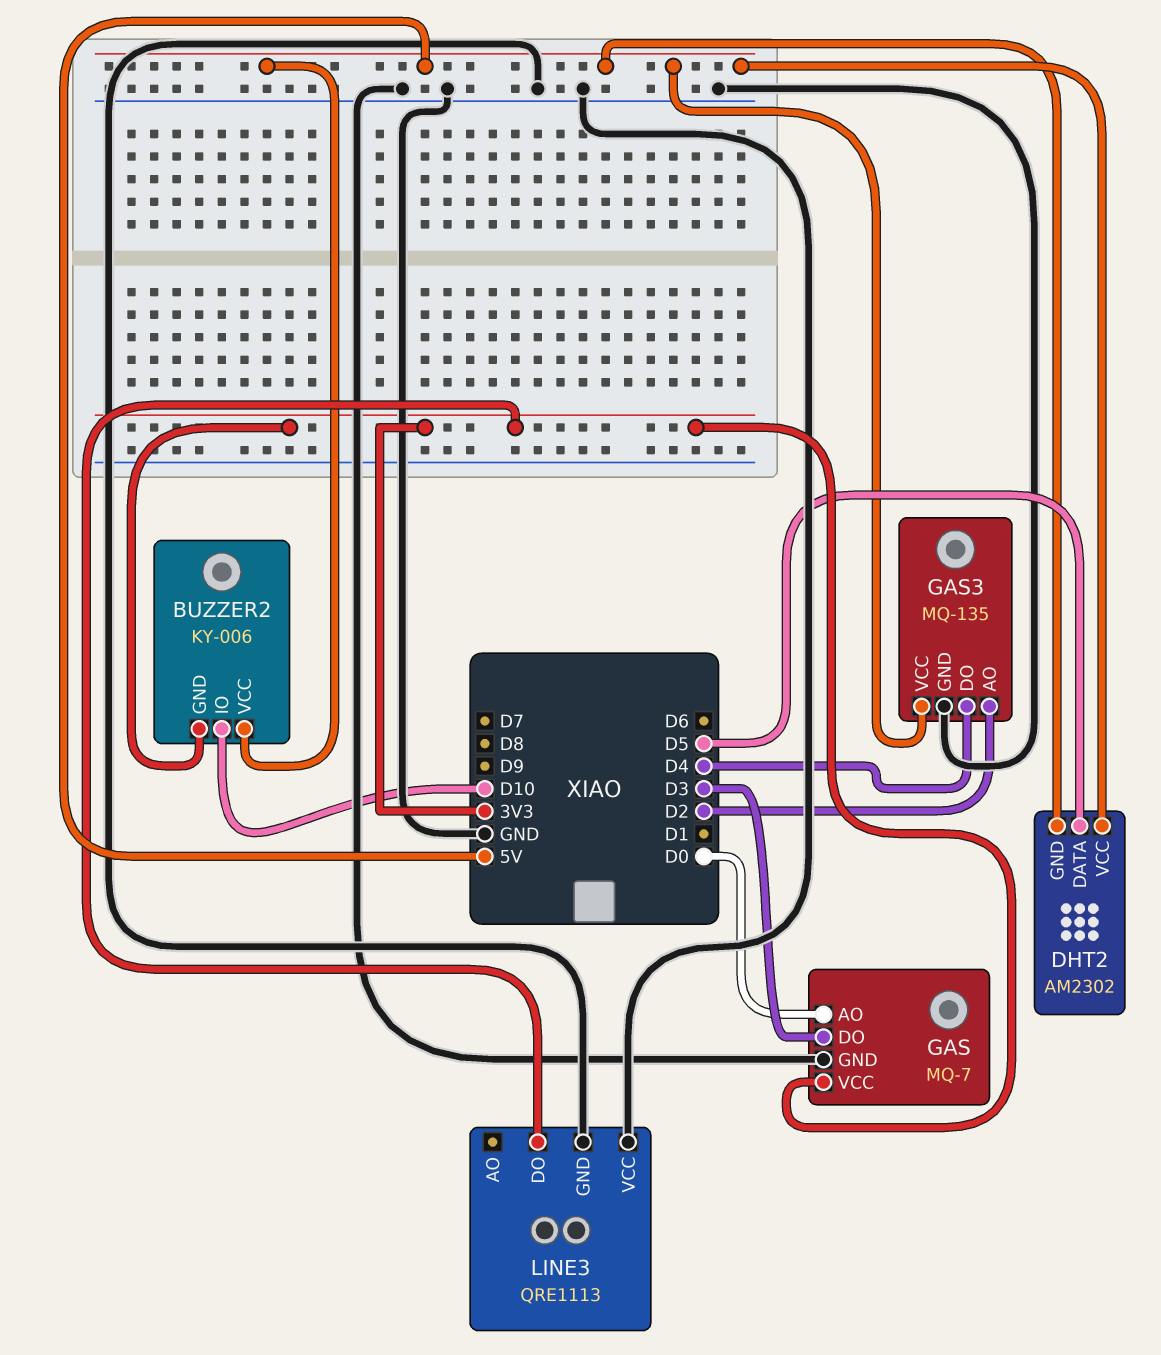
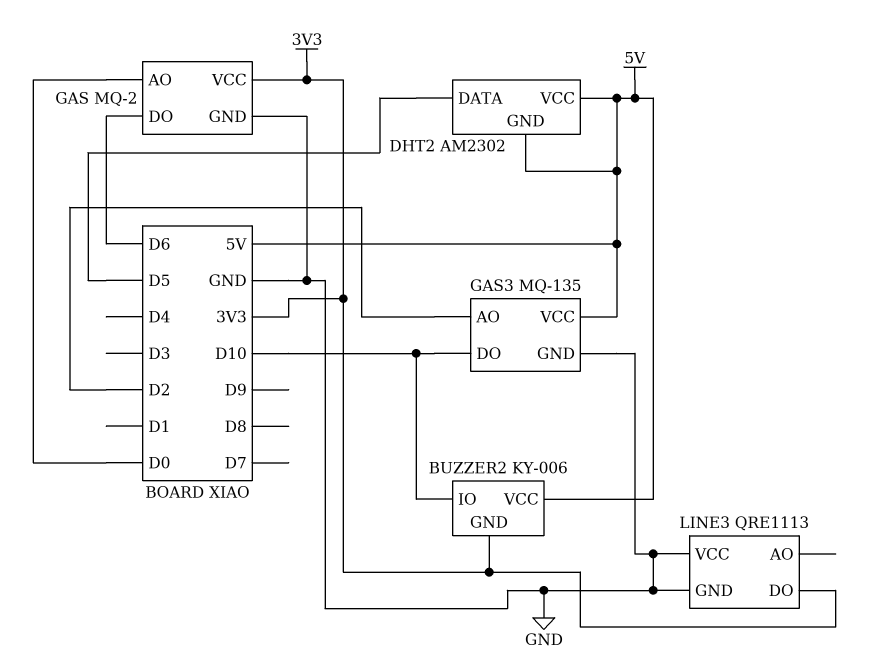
GAS: MQ-7 -> MQ-2
GAS pin DO: D3 -> D6
GAS3 pin DO: D4 -> D10

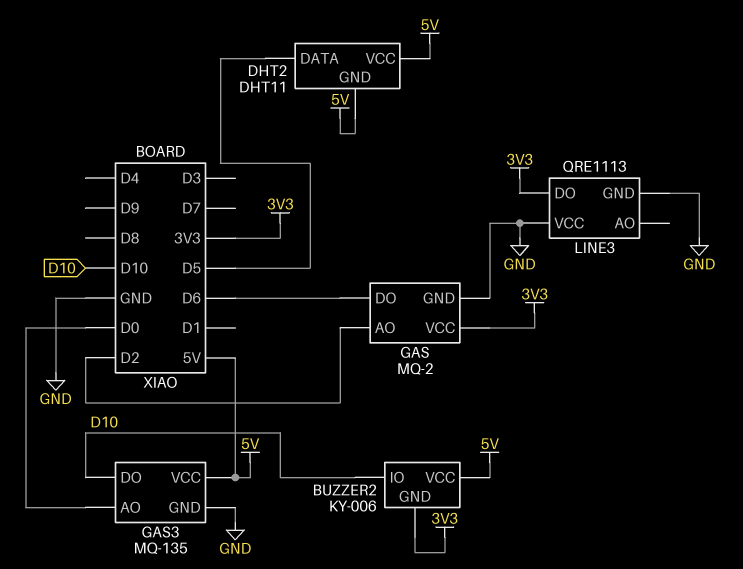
DHT2: AM2302 -> DHT11
GAS pin AO: D0 -> D2
GAS3 pin AO: D2 -> D0

